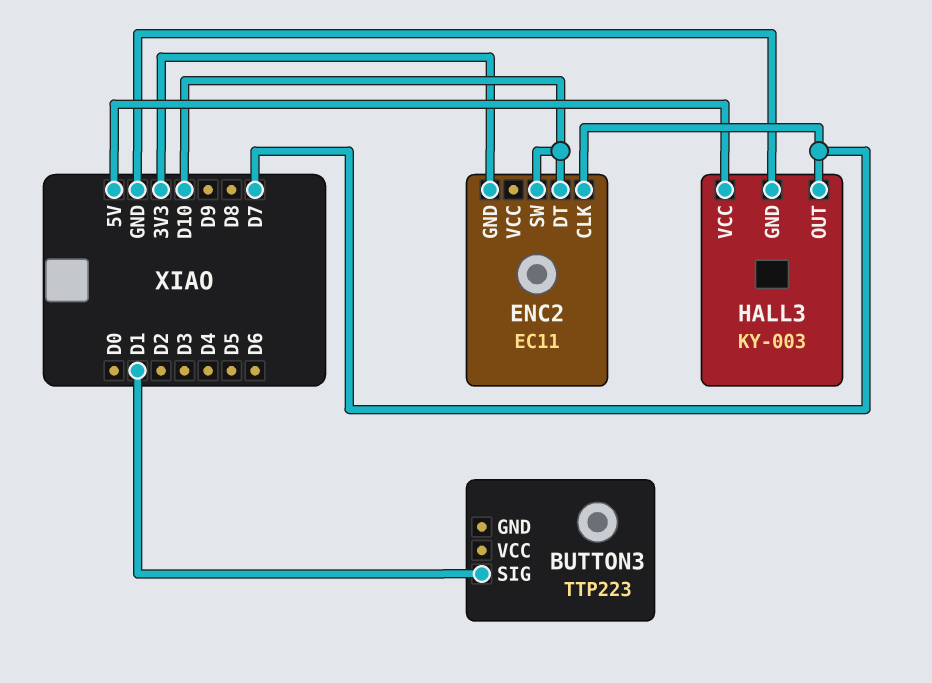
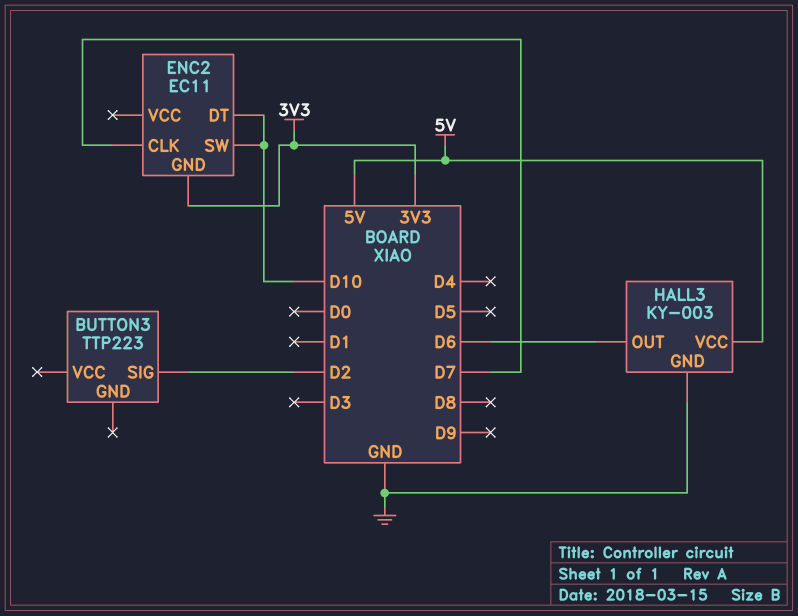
BUTTON3 pin SIG: D1 -> D2
HALL3 pin OUT: D7 -> D6

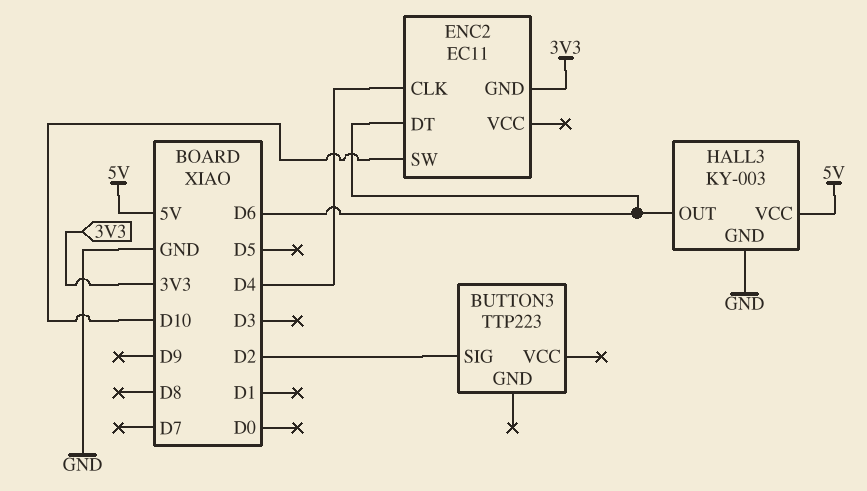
ENC2 pin CLK: D7 -> D4
ENC2 pin DT: D10 -> D6

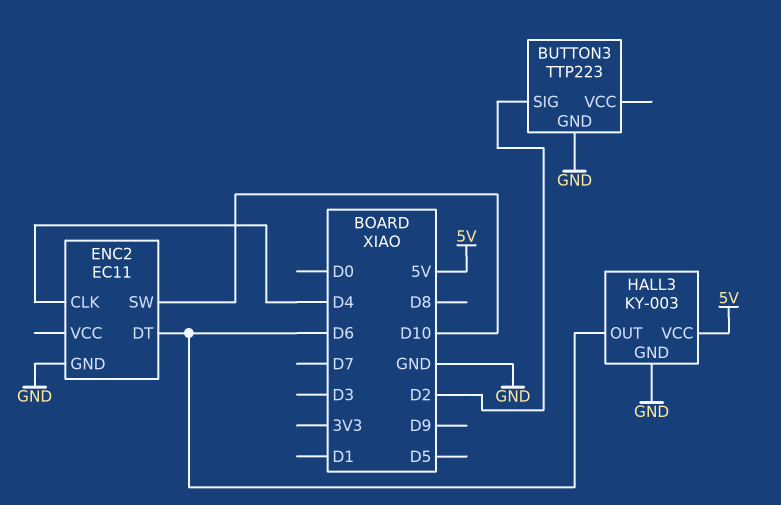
BUTTON3 pin GND: none -> GND
ENC2 pin GND: 3V3 -> GND

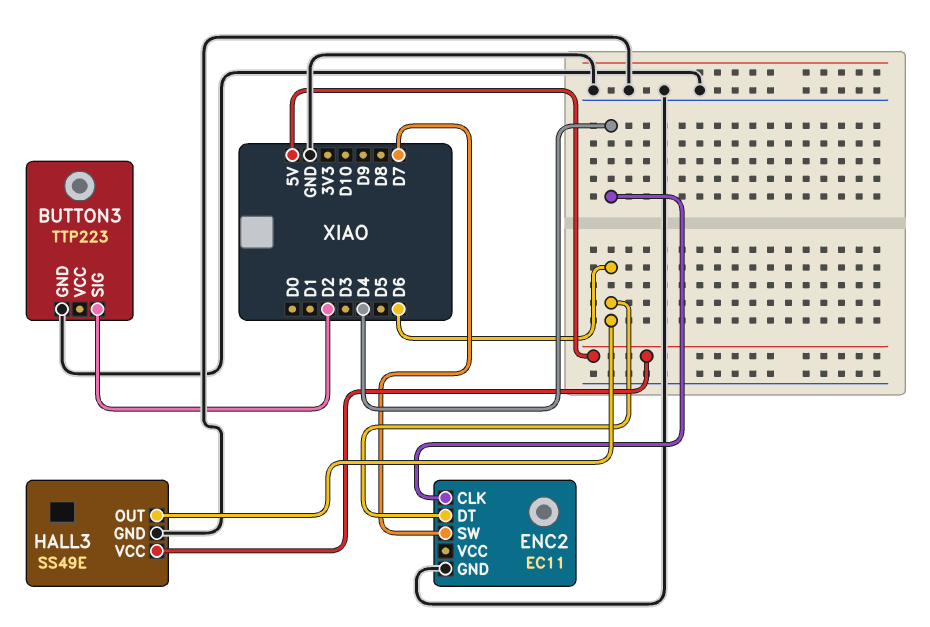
ENC2 pin SW: D10 -> D7
HALL3: KY-003 -> SS49E

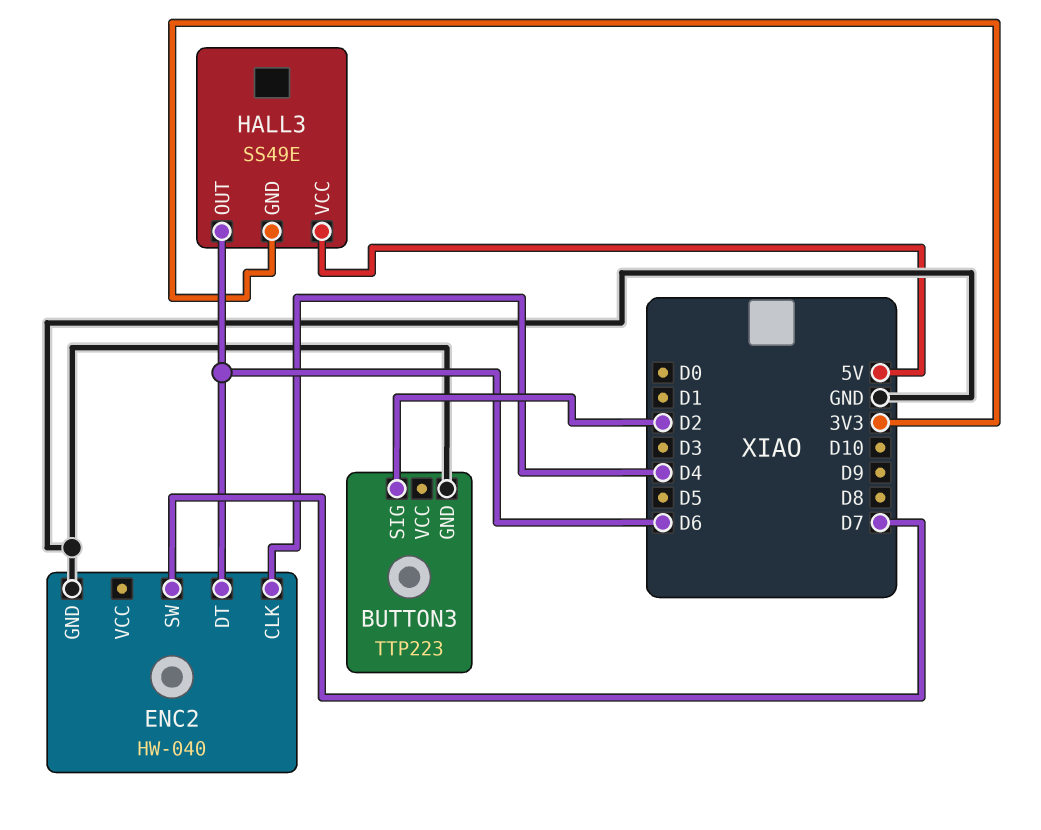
ENC2: EC11 -> HW-040
HALL3 pin GND: GND -> 3V3

